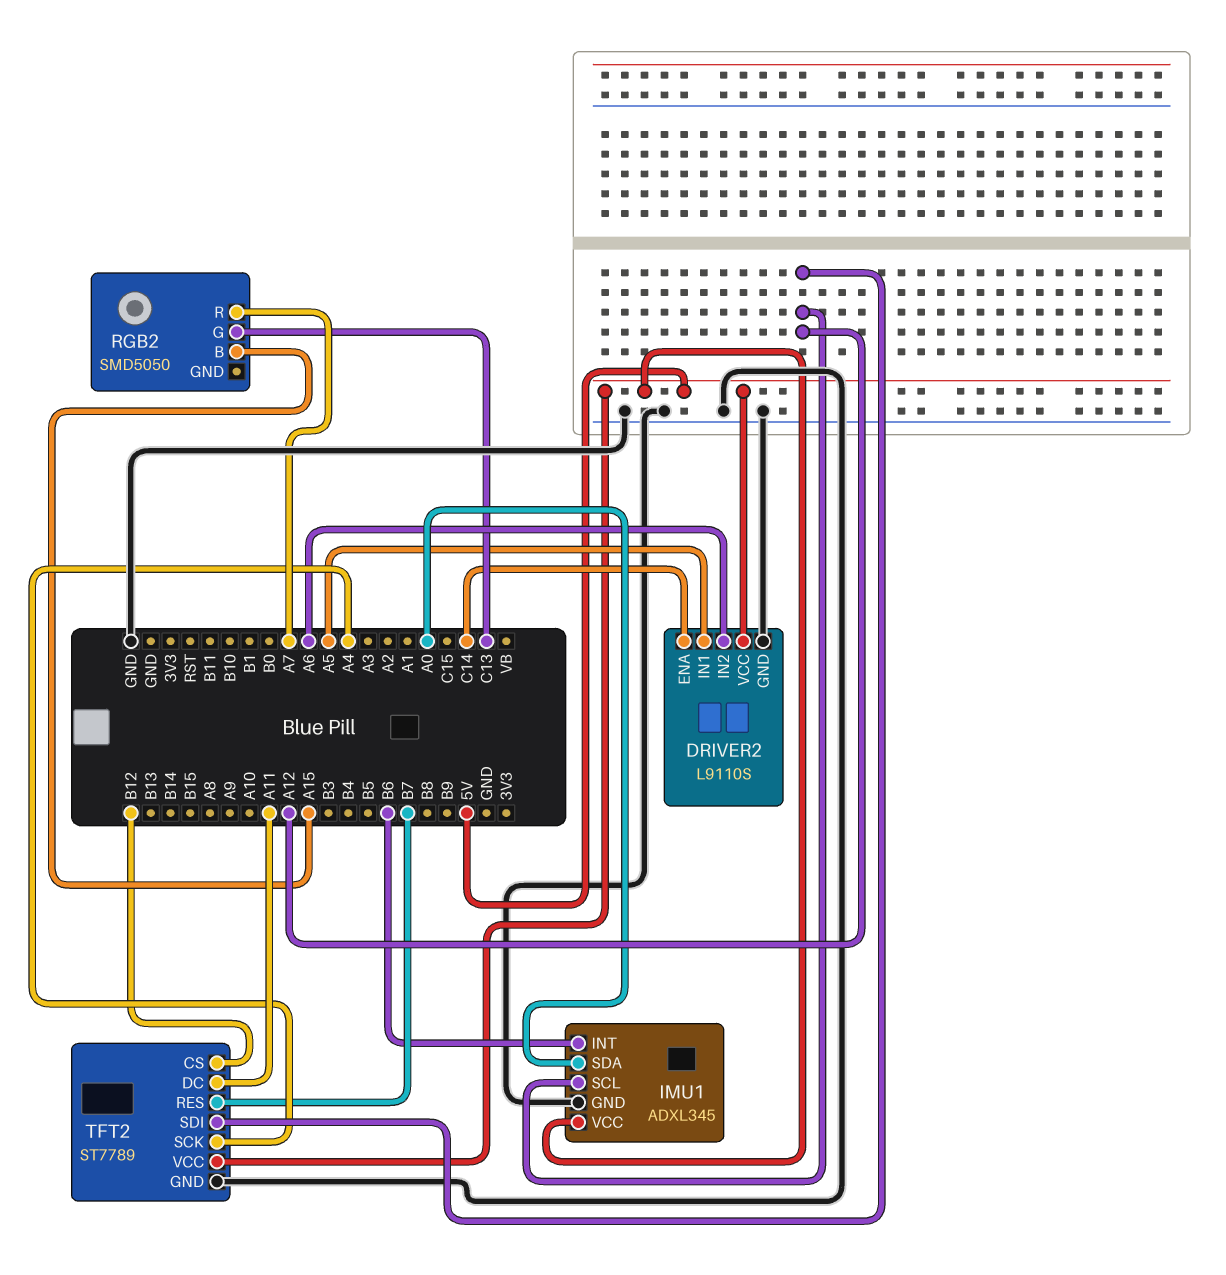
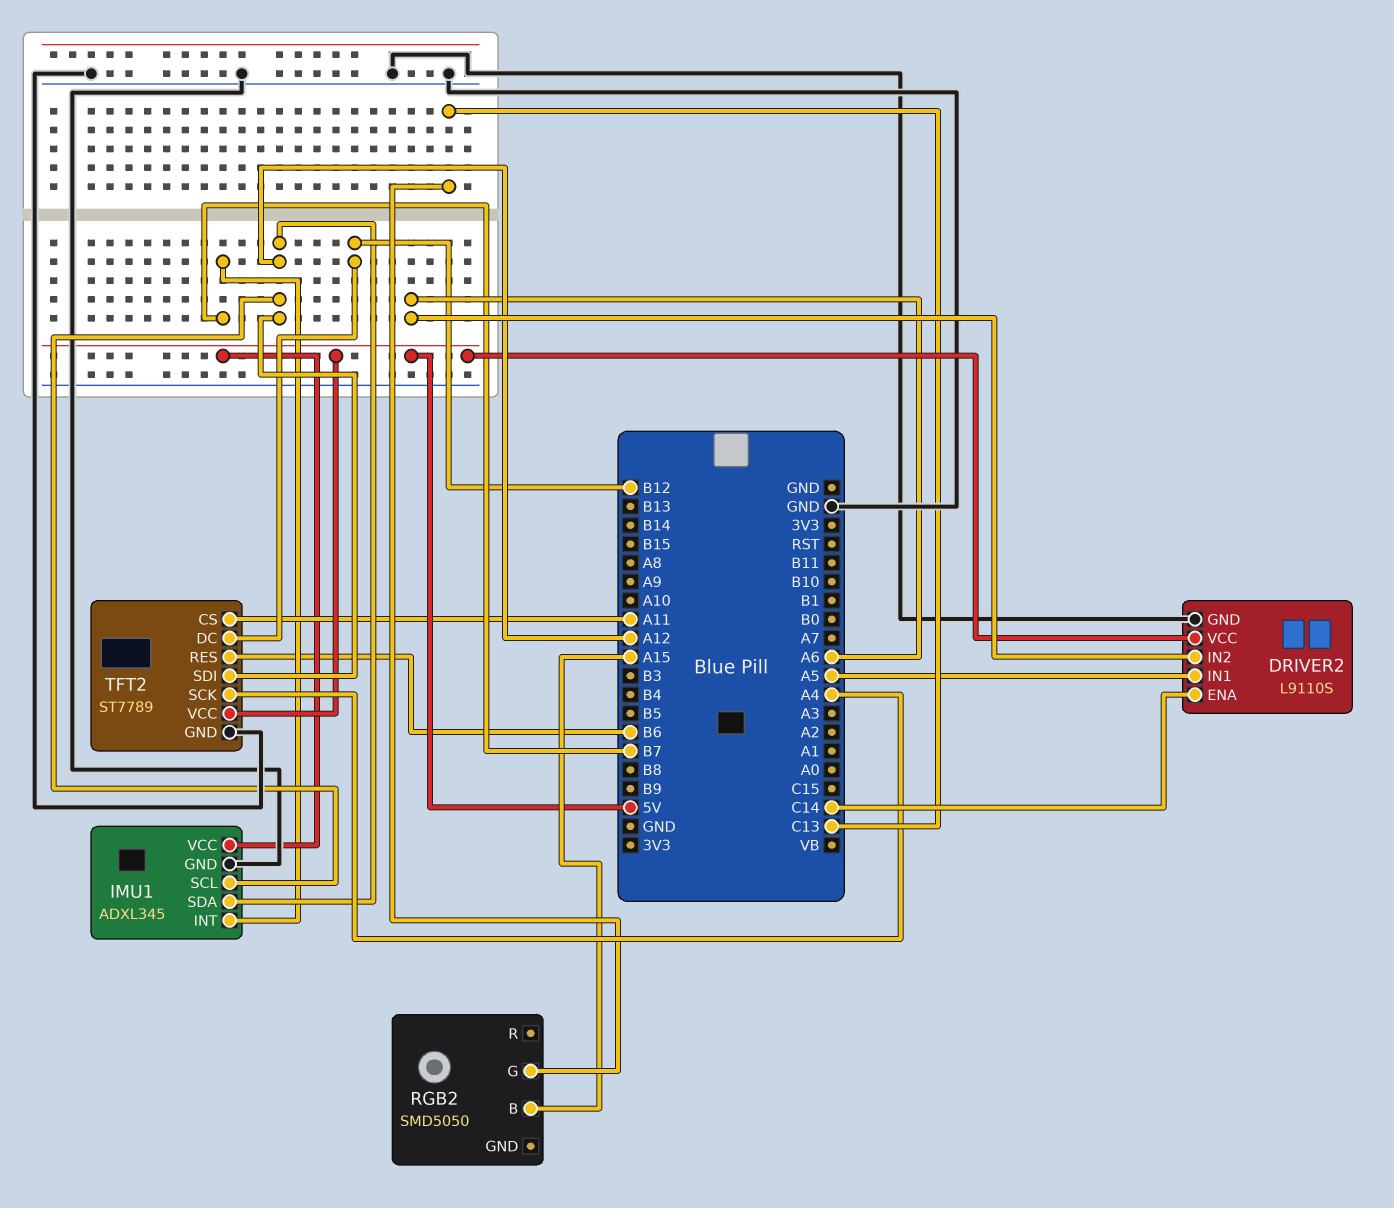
IMU1 pin INT: B6 -> B7
IMU1 pin SDA: A0 -> A12
RGB2 pin R: A7 -> none
TFT2 pin CS: B12 -> A11
TFT2 pin DC: A11 -> B12
TFT2 pin RES: B7 -> B6

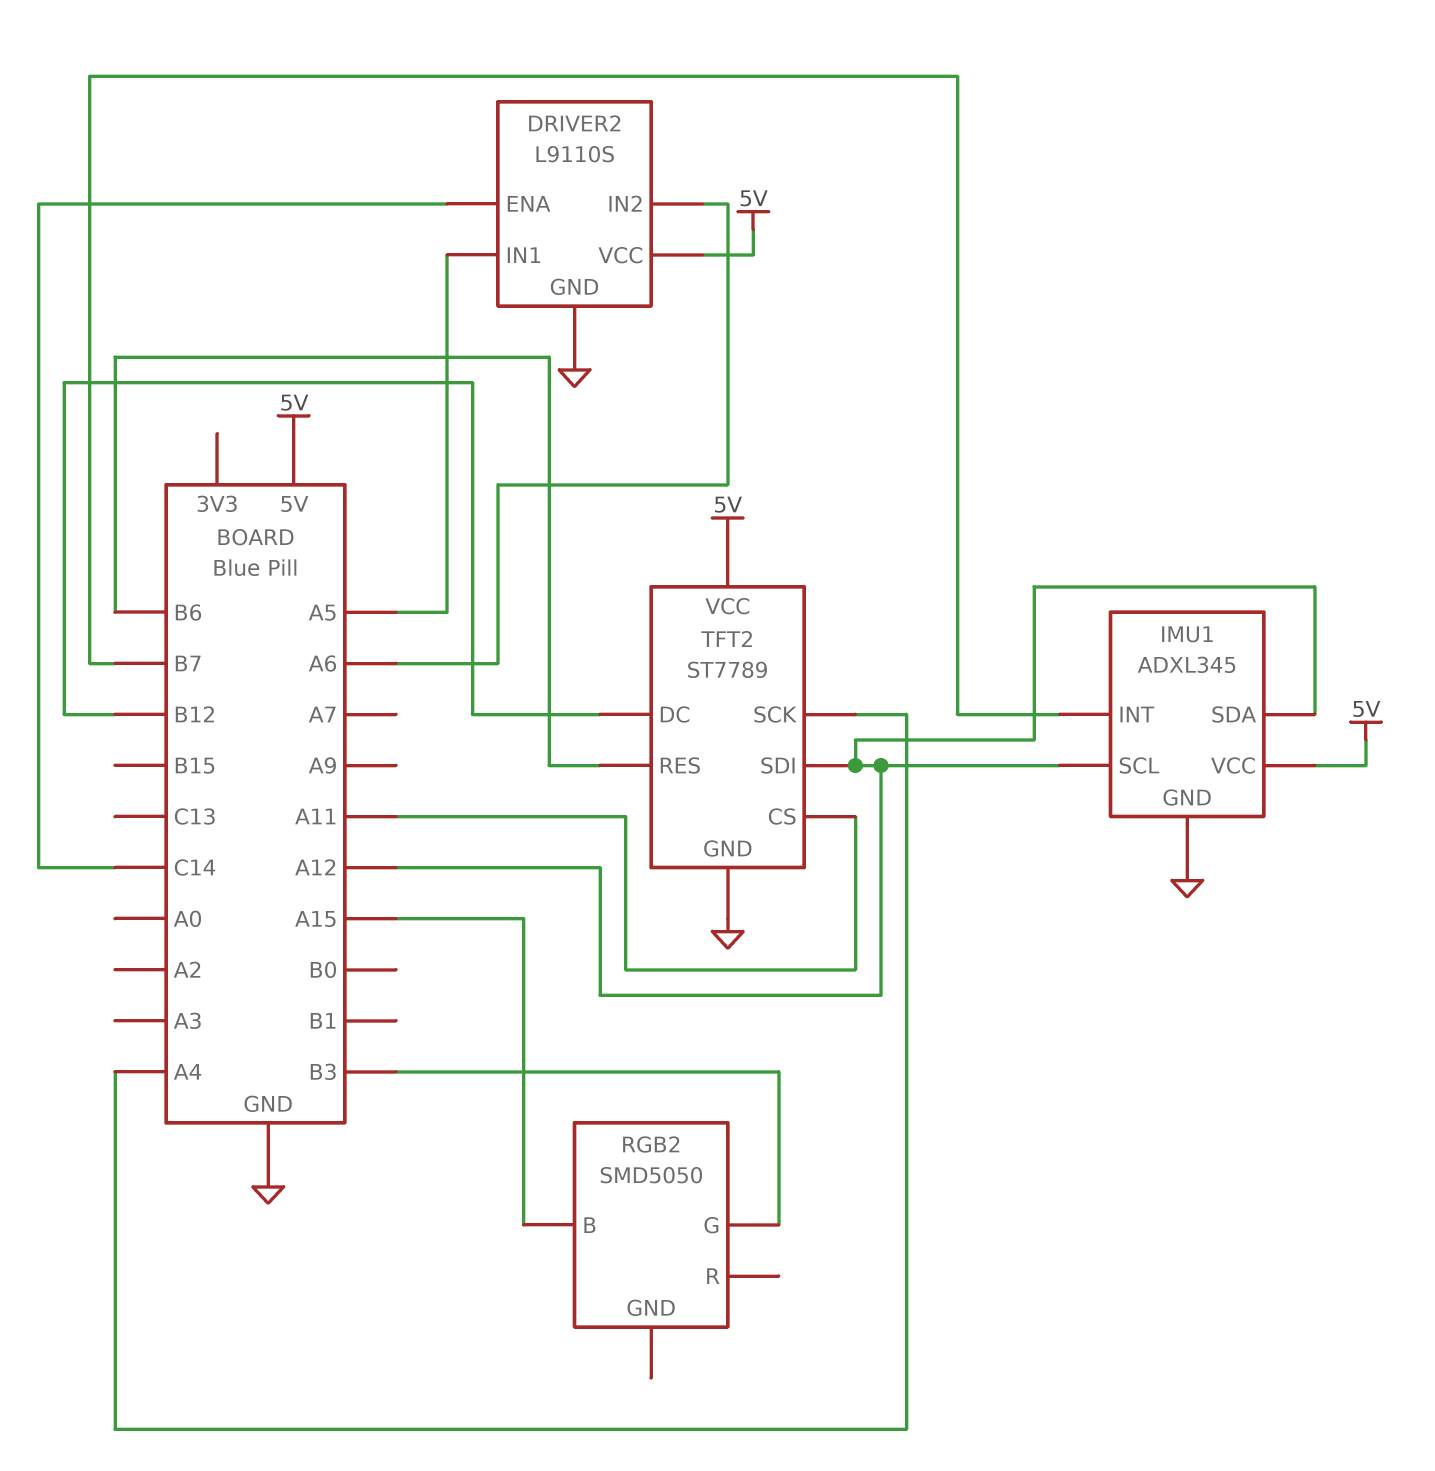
RGB2 pin G: C13 -> B3

